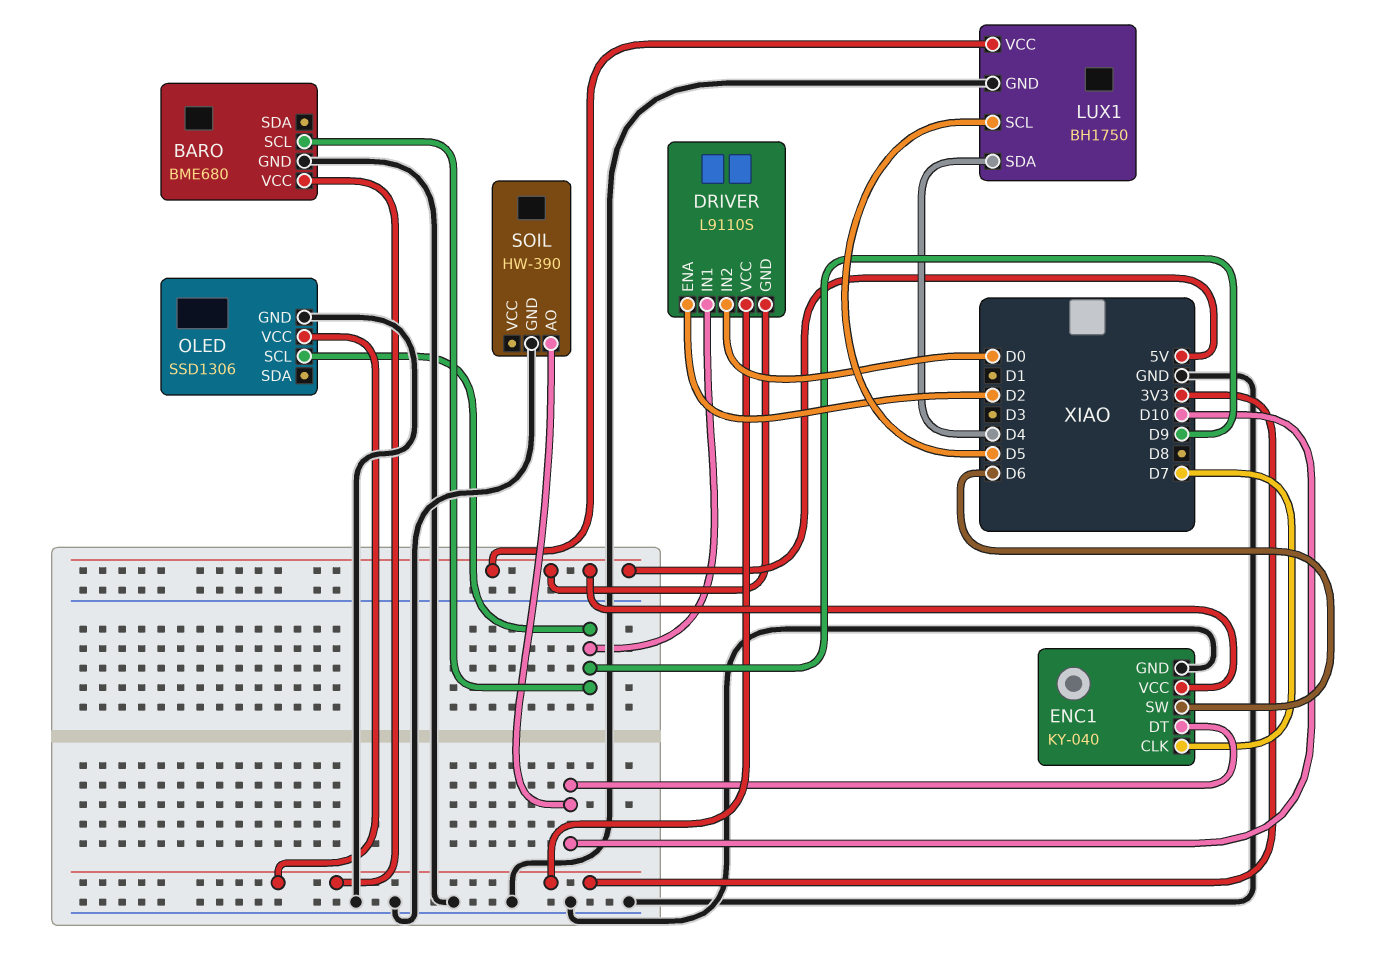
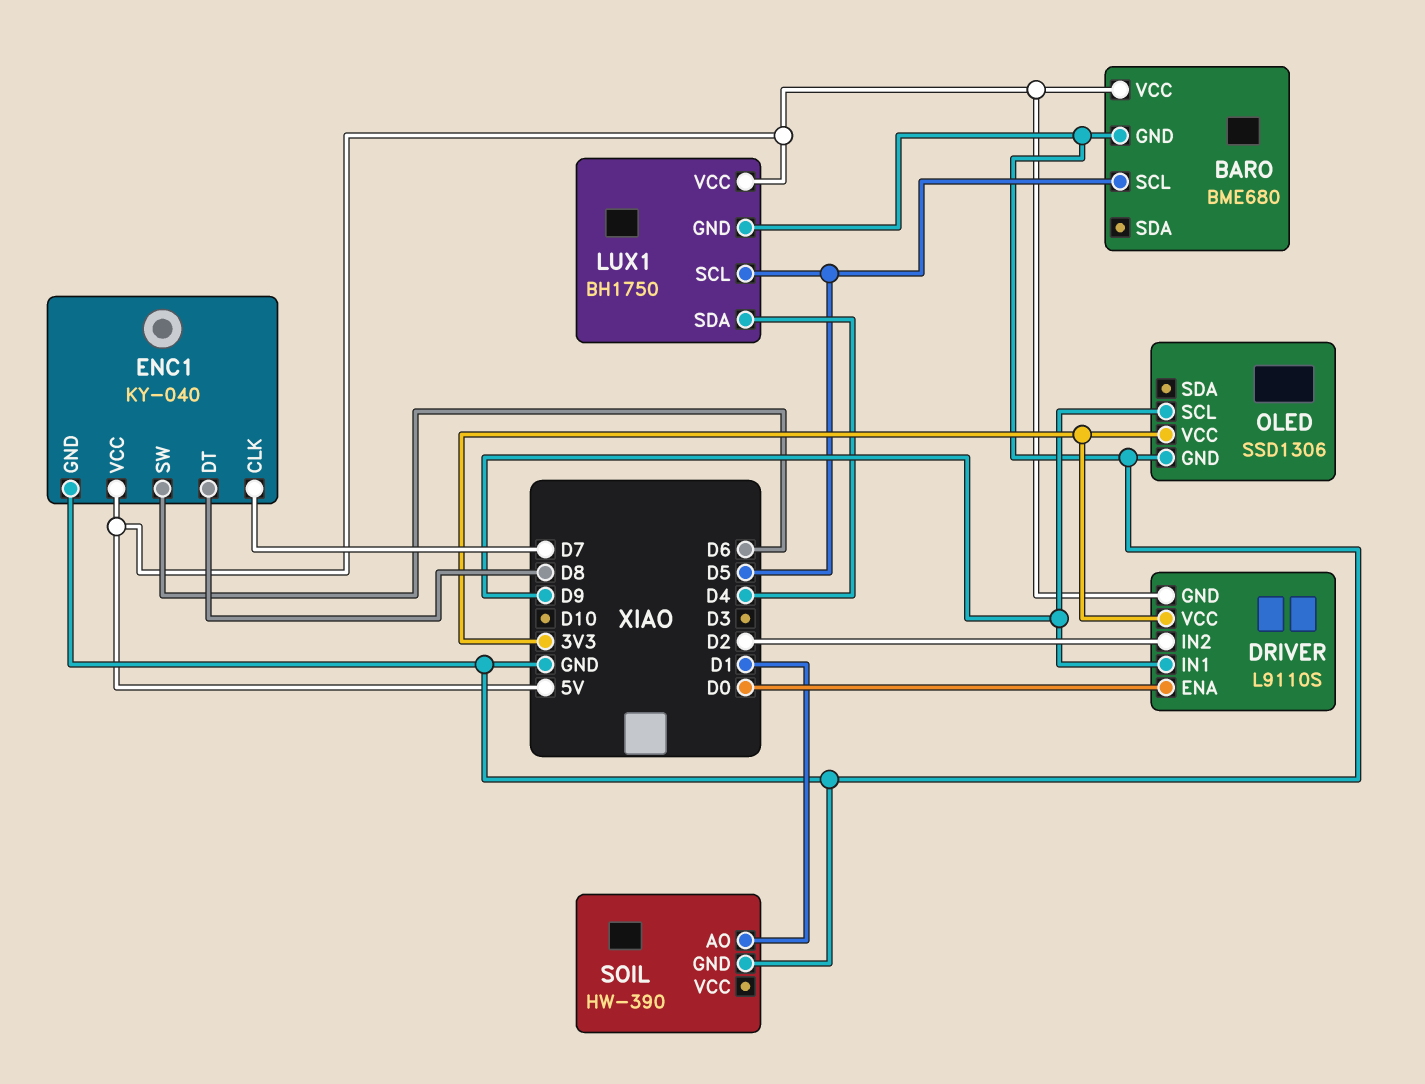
BARO pin SCL: D9 -> D5
BARO pin VCC: 3V3 -> 5V
DRIVER pin ENA: D2 -> D0
DRIVER pin IN2: D0 -> D2
ENC1 pin DT: D10 -> D8
SOIL pin AO: D10 -> D1

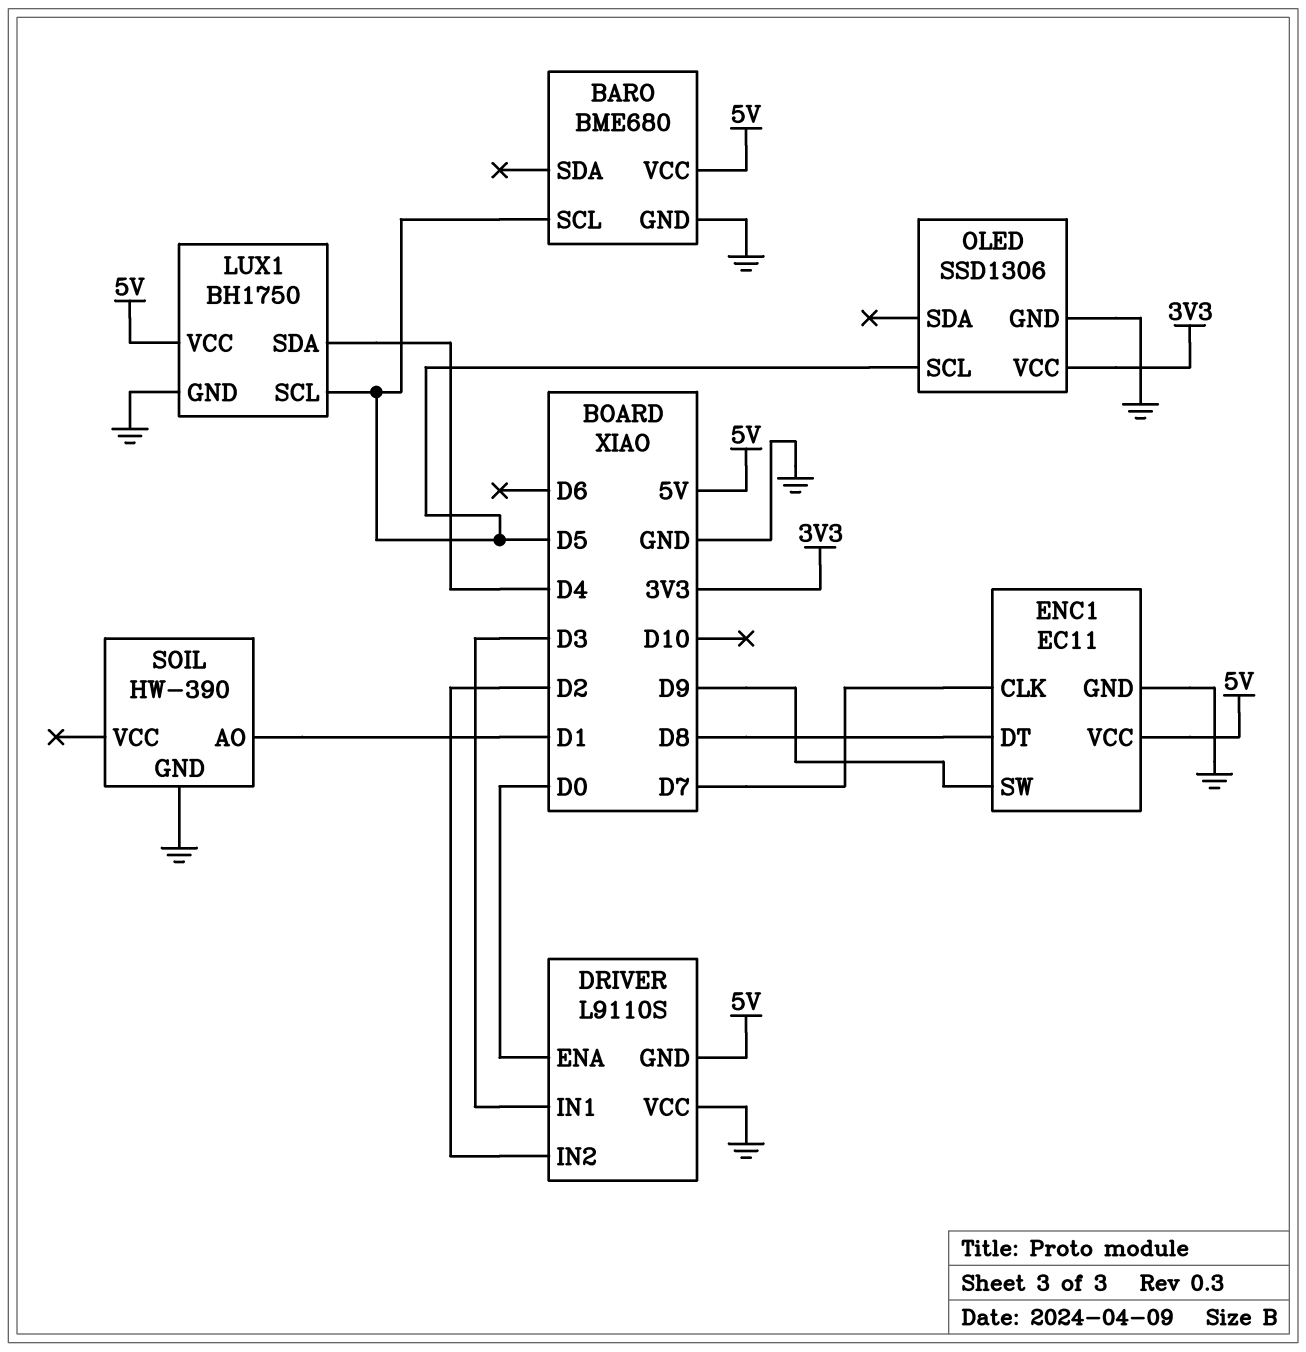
DRIVER pin IN1: D9 -> D3
DRIVER pin VCC: 3V3 -> GND
ENC1: KY-040 -> EC11
ENC1 pin SW: D6 -> D9
OLED pin SCL: D9 -> D5

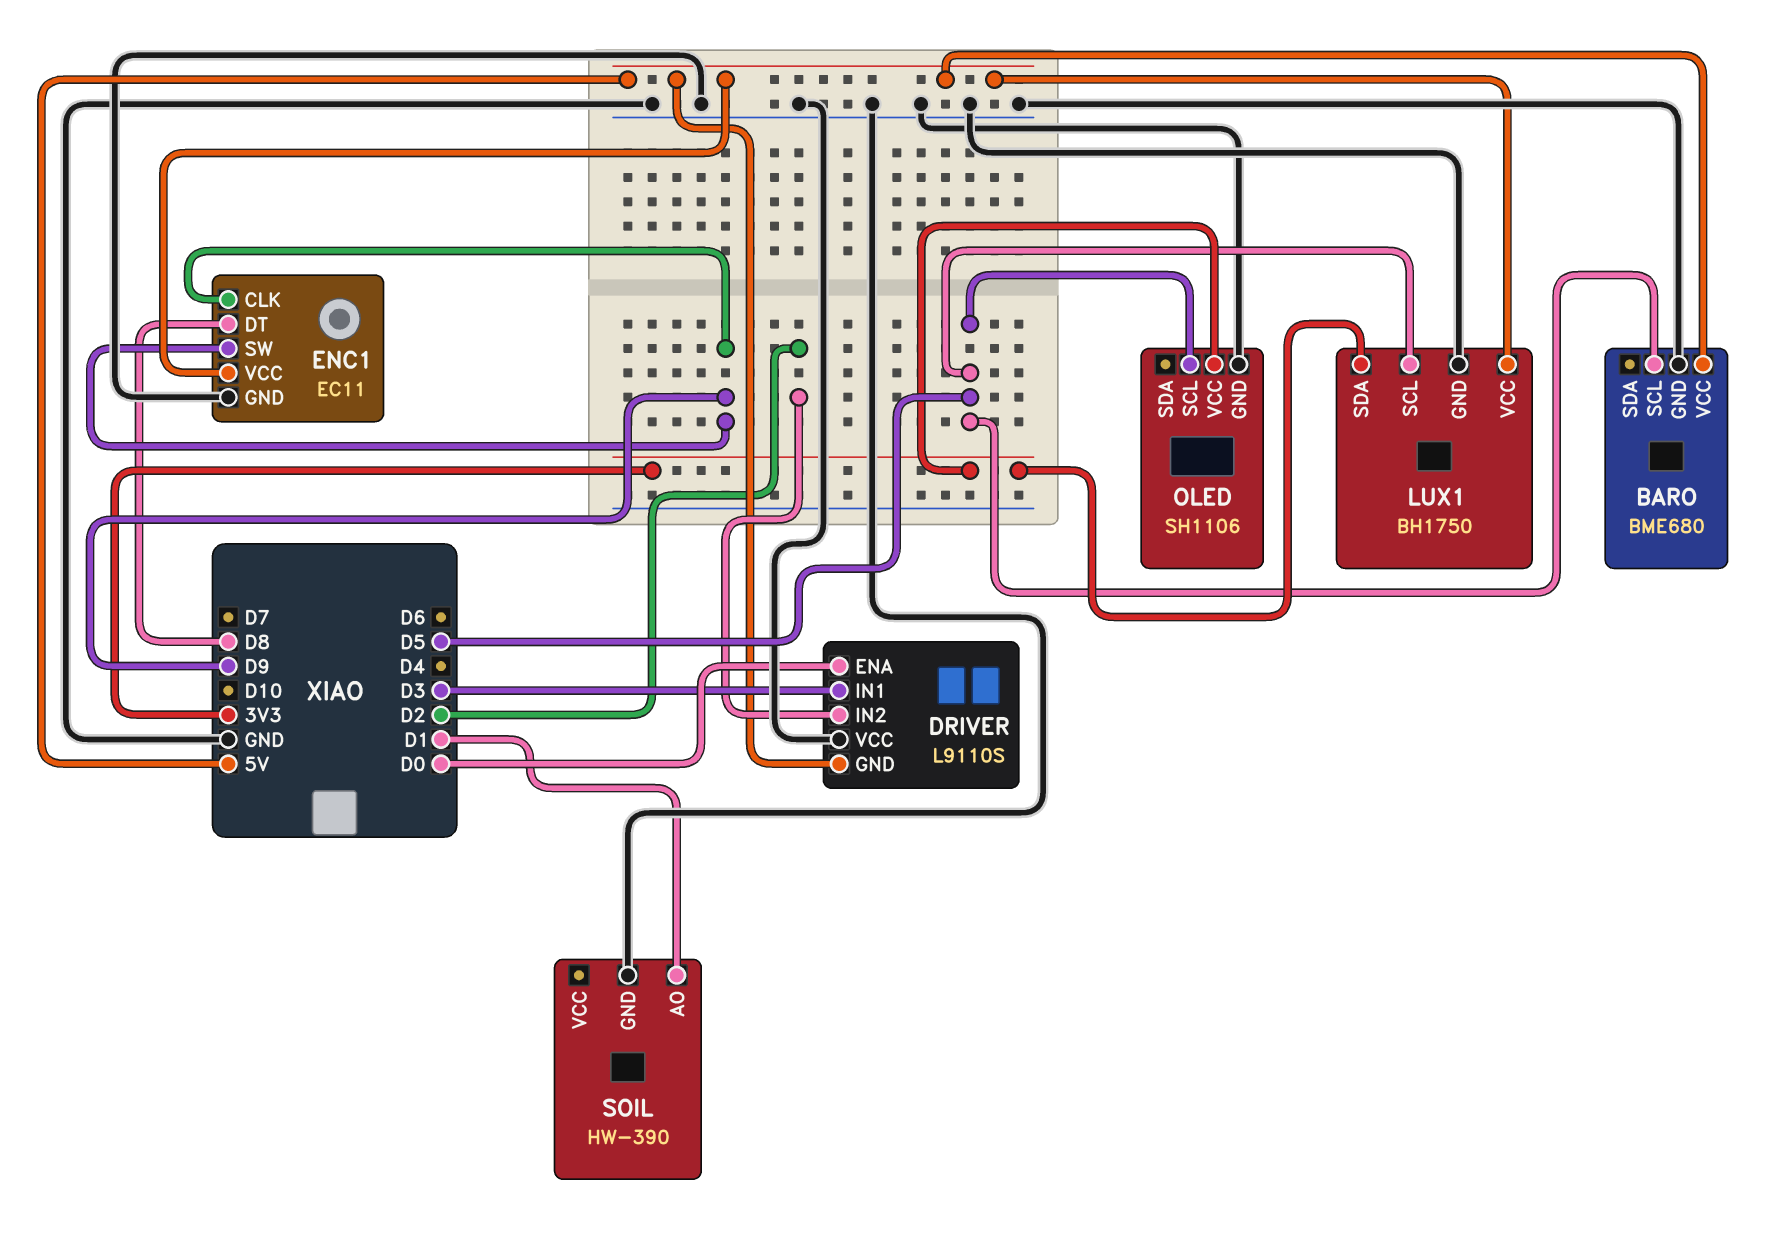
ENC1 pin CLK: D7 -> D9
LUX1 pin SDA: D4 -> 3V3
OLED: SSD1306 -> SH1106

